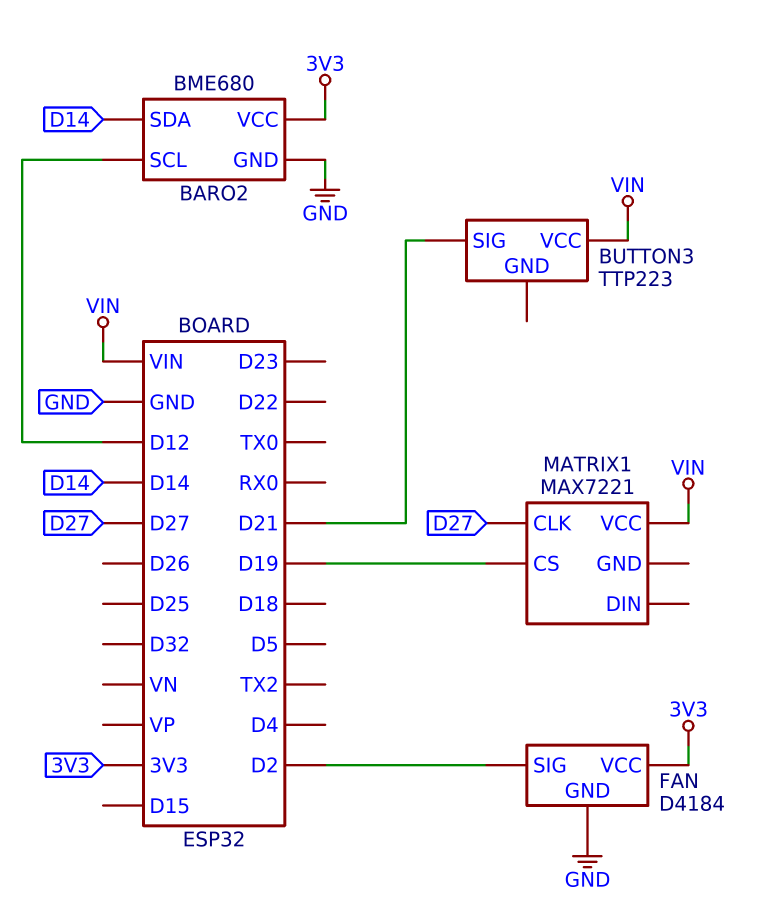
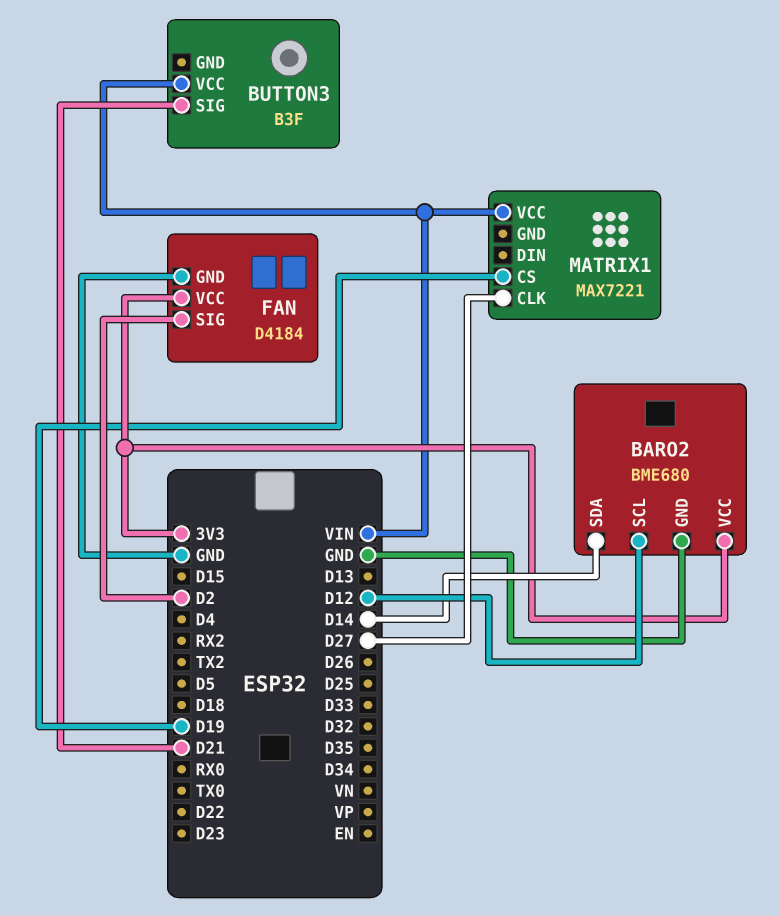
BUTTON3: TTP223 -> B3F

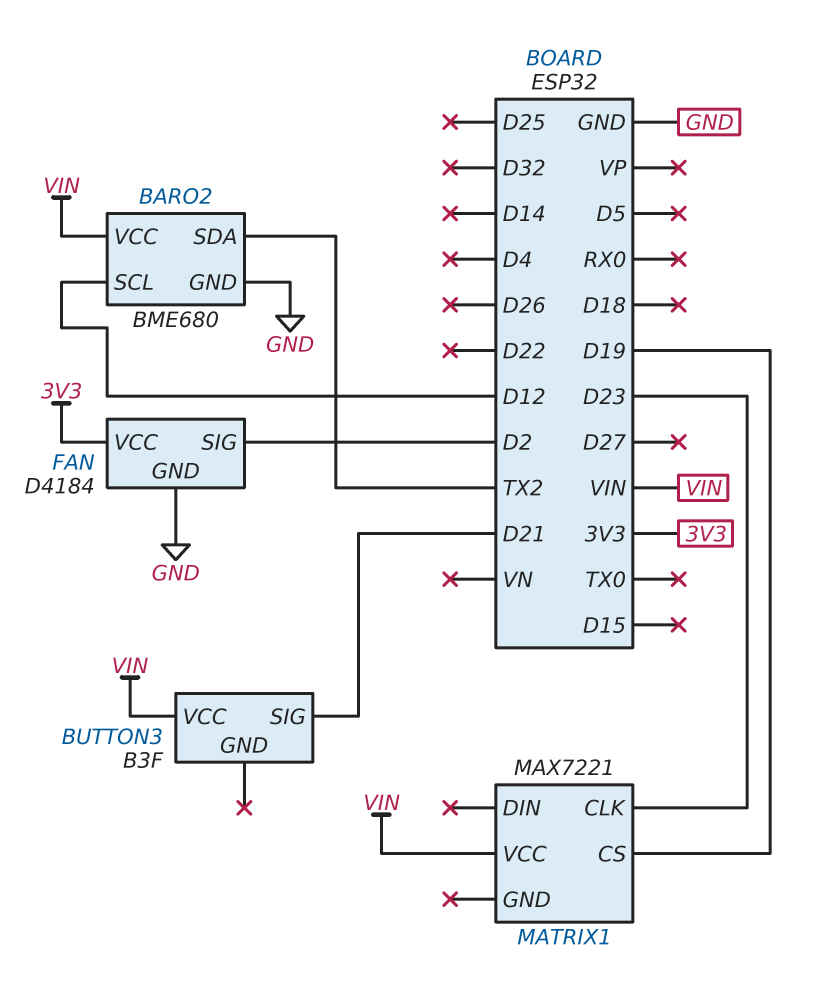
BARO2 pin SDA: D14 -> TX2
BARO2 pin VCC: 3V3 -> VIN
MATRIX1 pin CLK: D27 -> D23

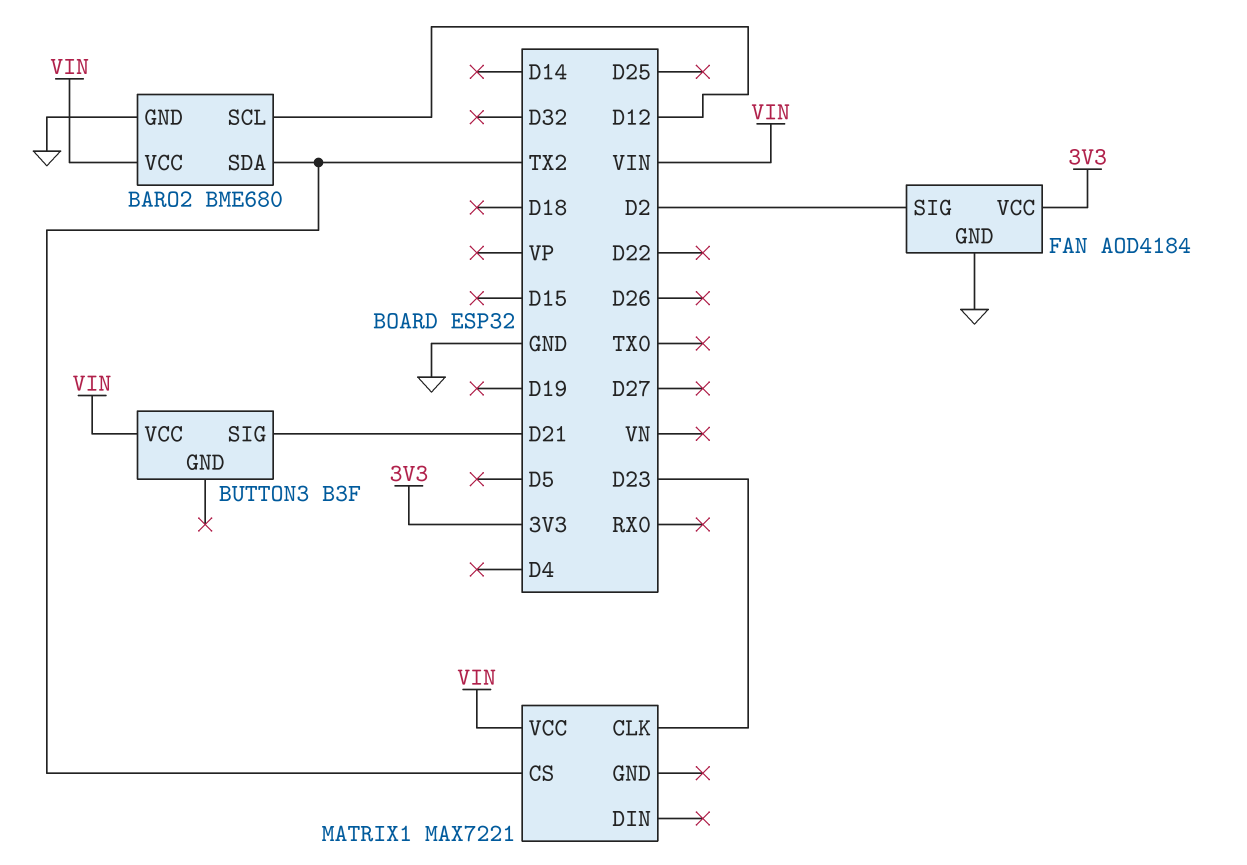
FAN: D4184 -> AOD4184
MATRIX1 pin CS: D19 -> TX2

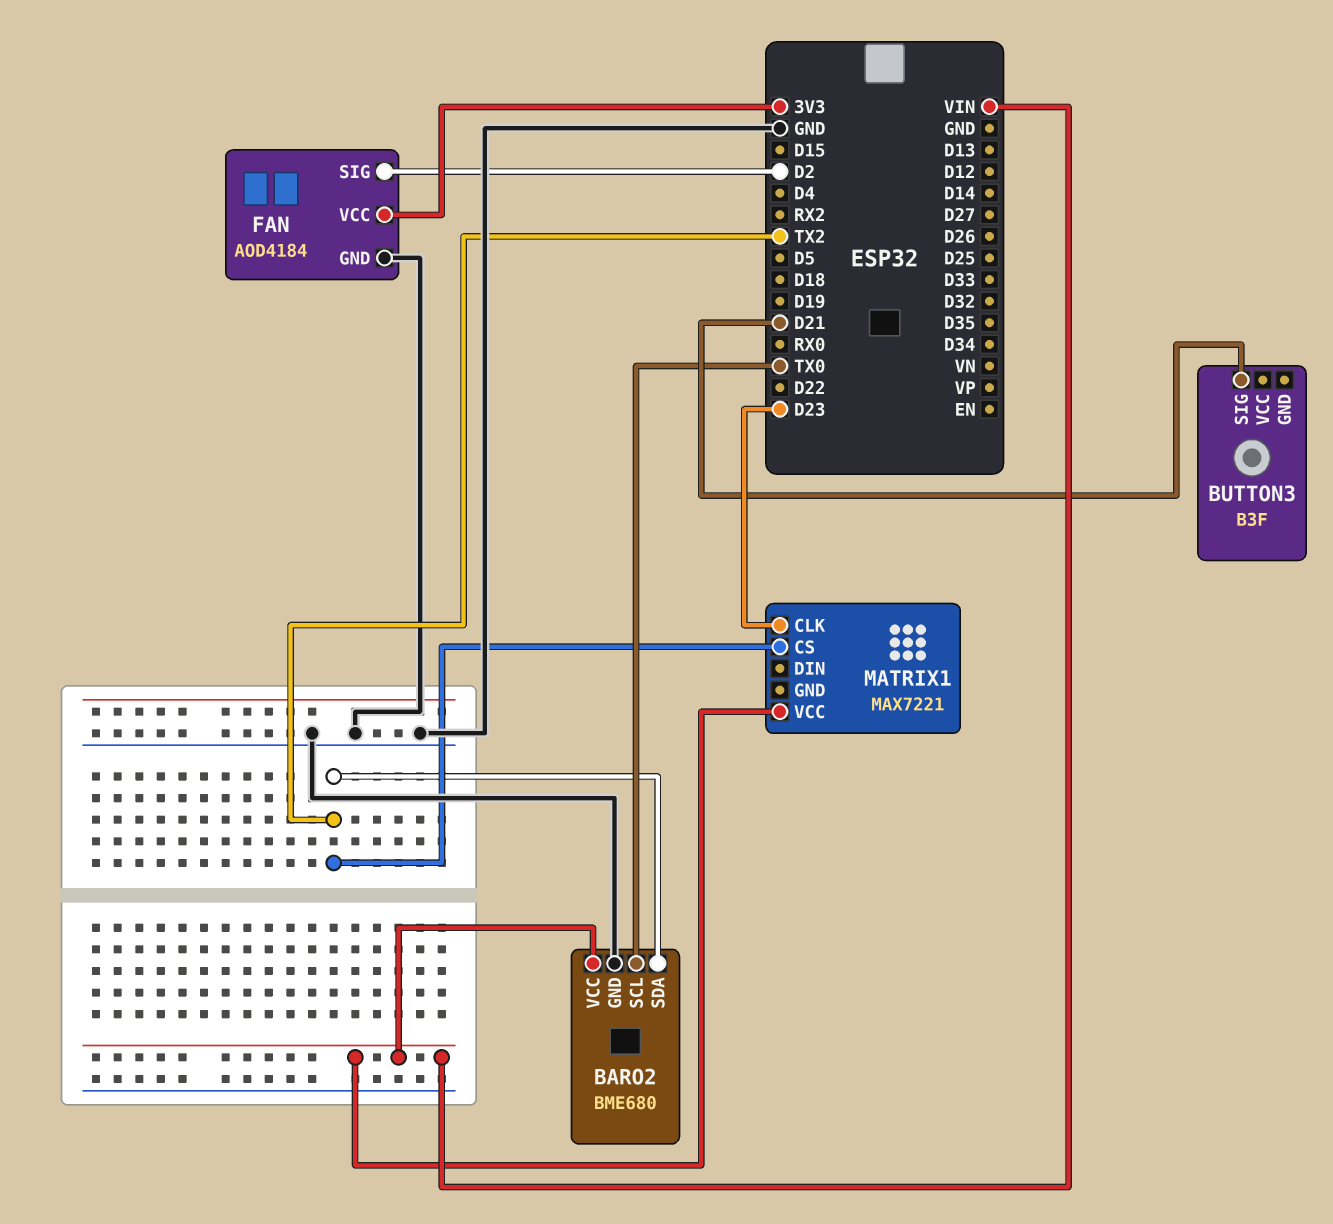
BARO2 pin SCL: D12 -> TX0
BUTTON3 pin VCC: VIN -> none

